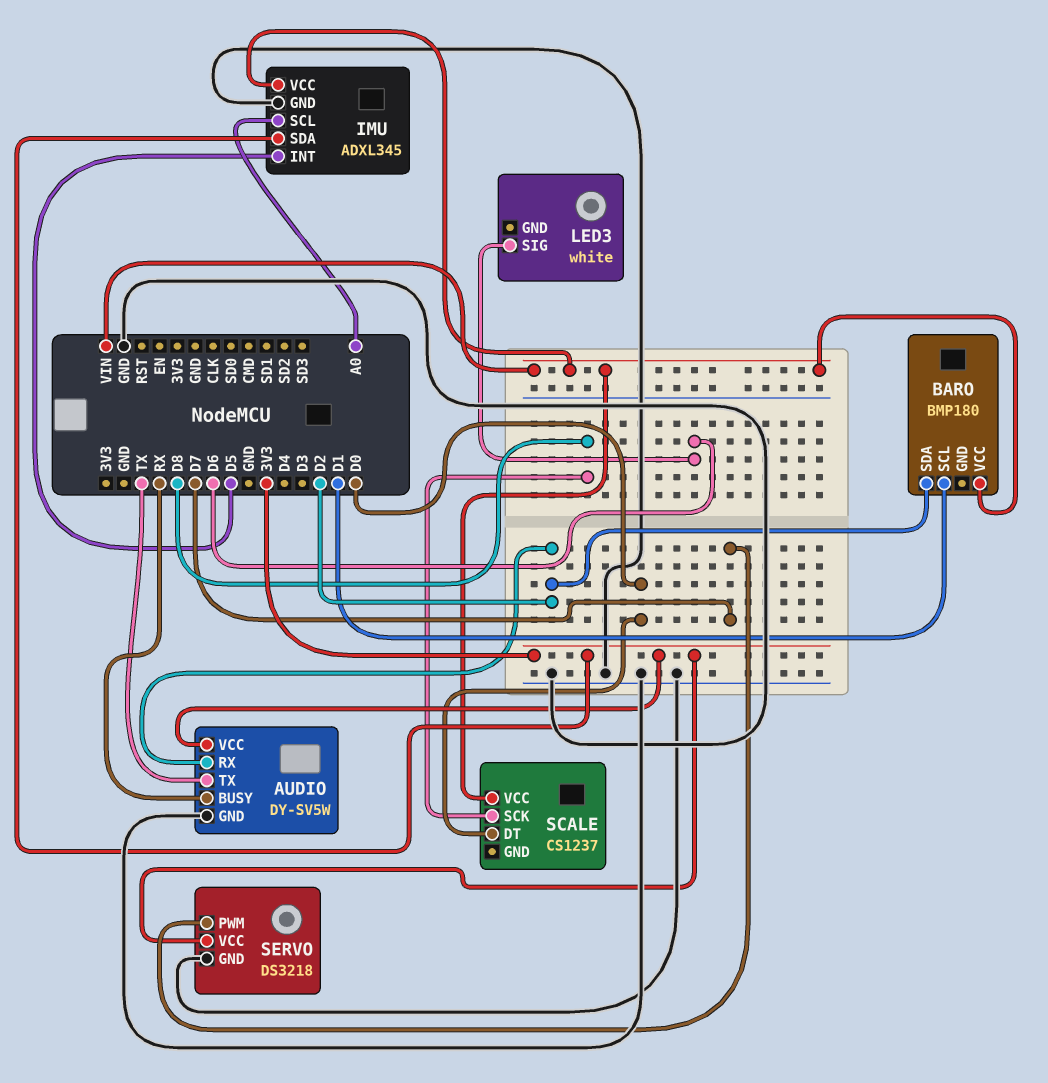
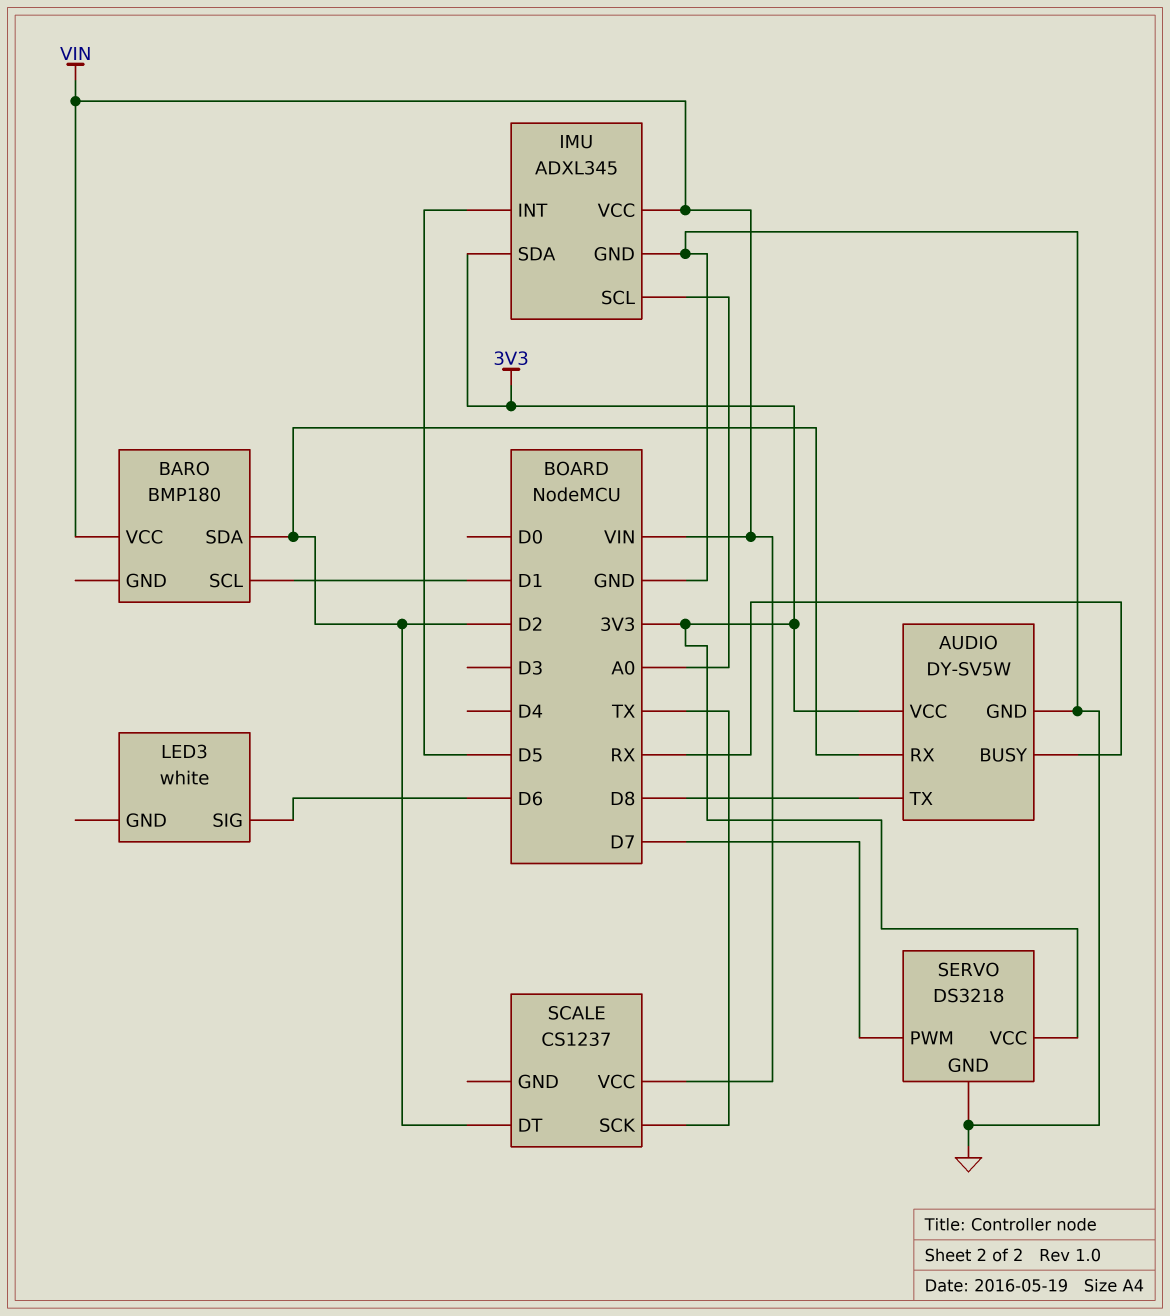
AUDIO pin TX: TX -> D8
SCALE pin DT: D0 -> D2
SCALE pin SCK: D8 -> TX

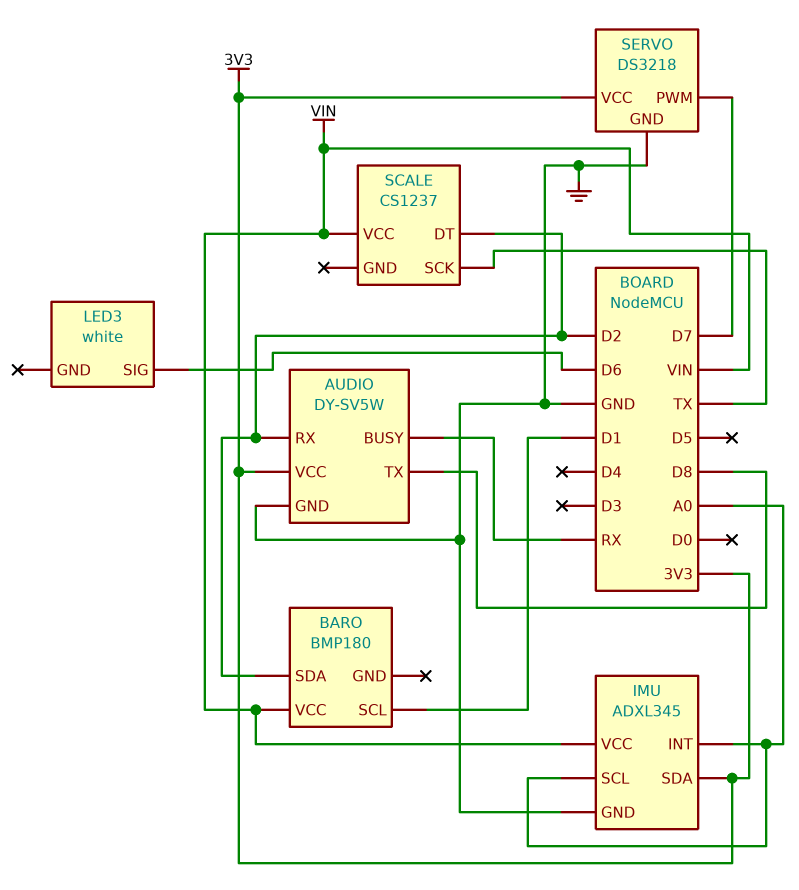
IMU pin INT: D5 -> A0

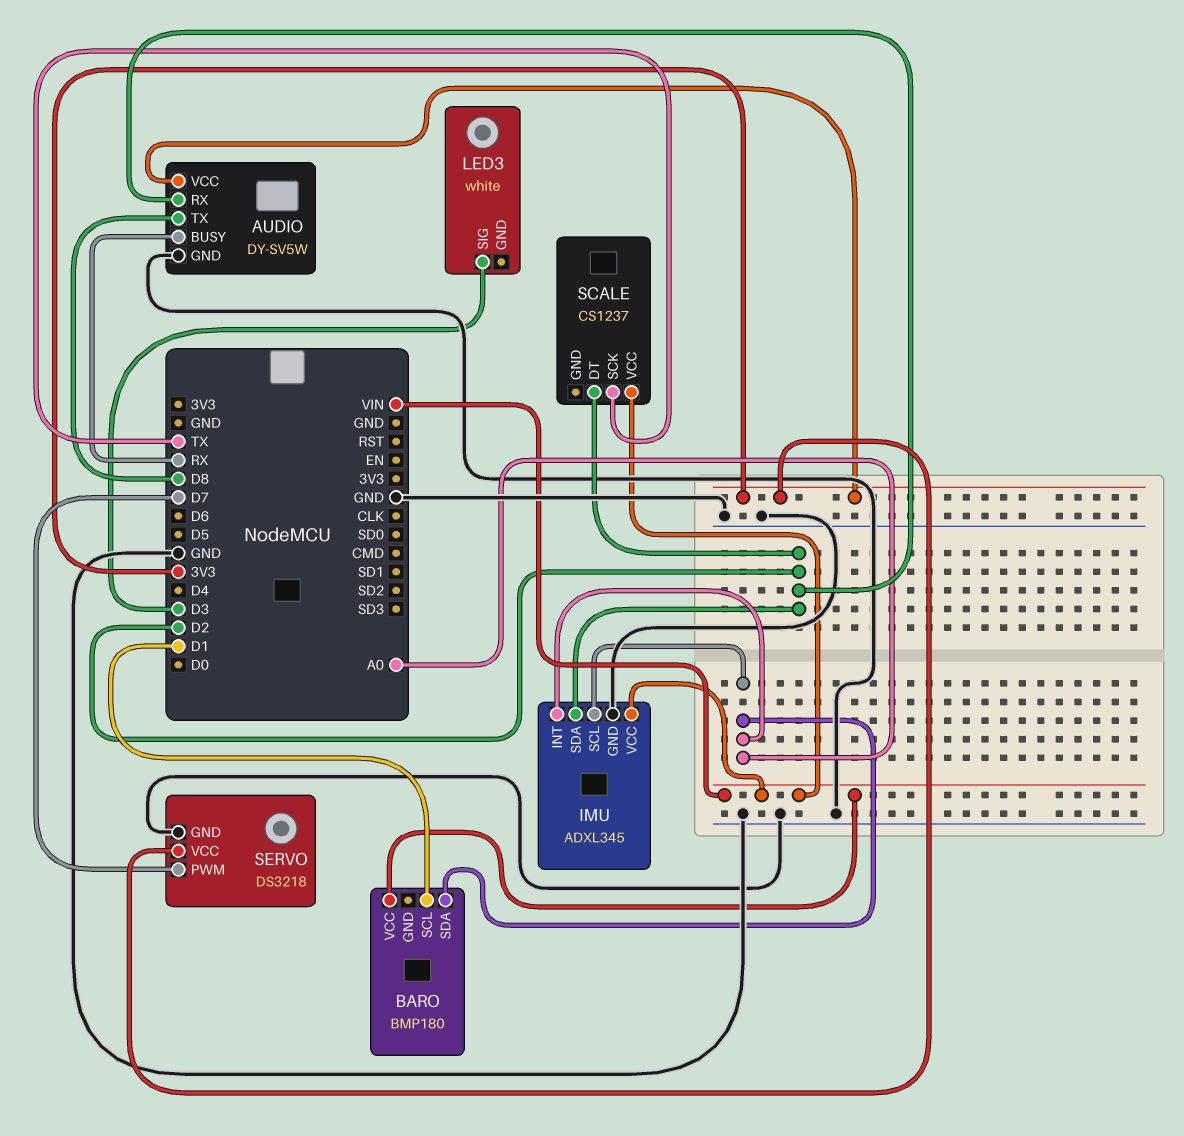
BARO pin SDA: D2 -> A0
IMU pin SDA: 3V3 -> D2
LED3 pin SIG: D6 -> D3

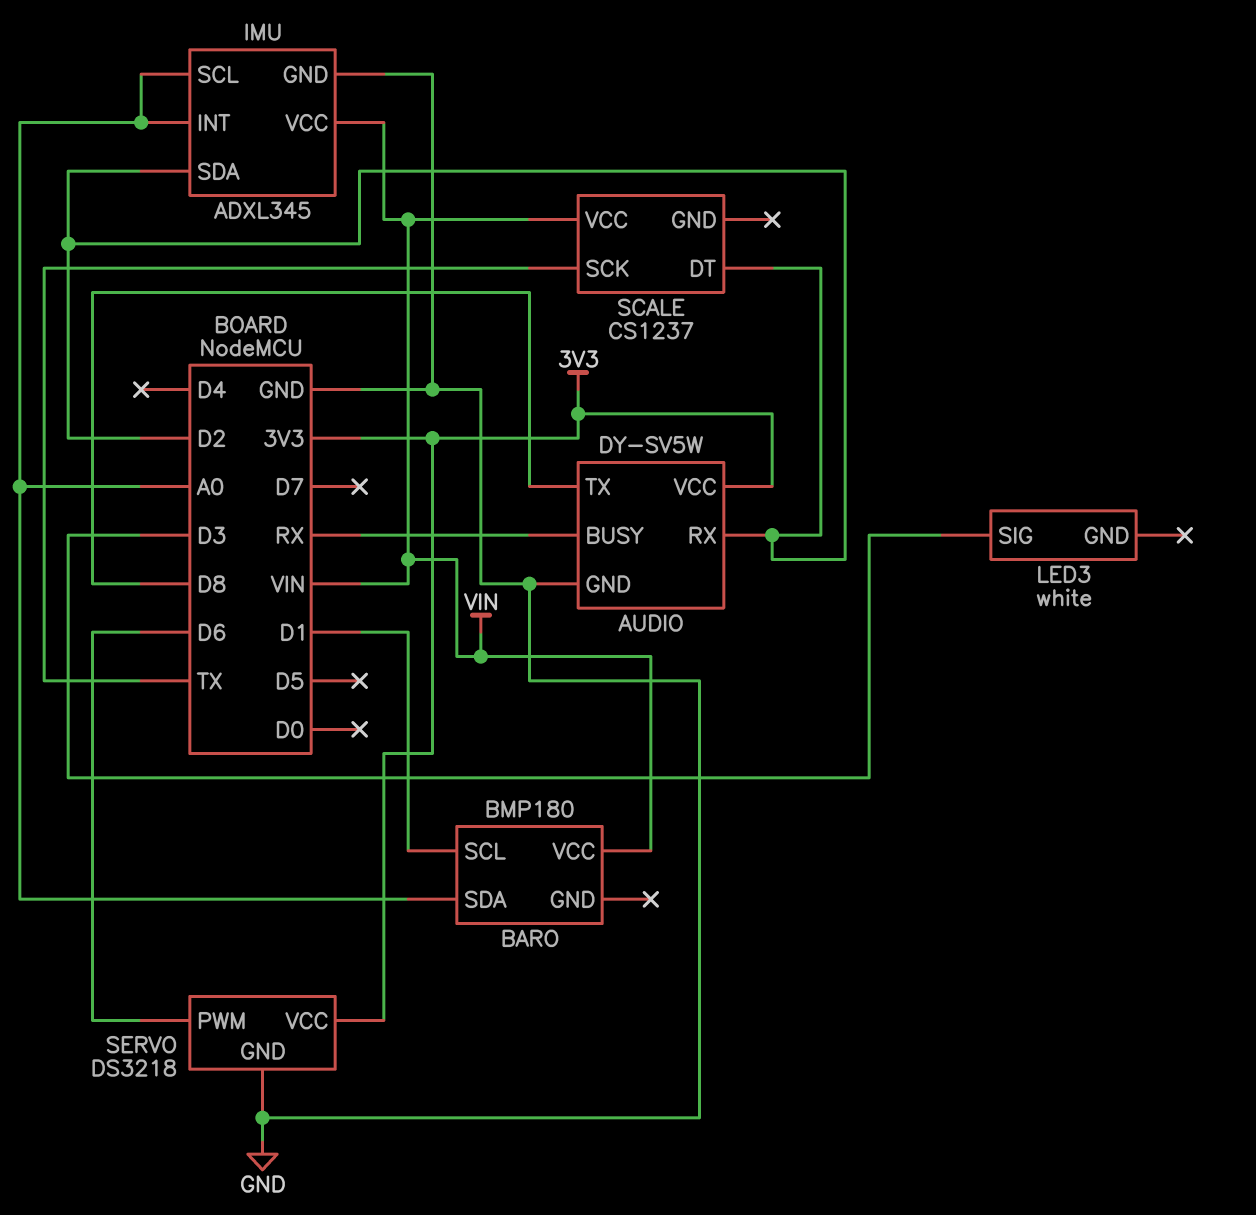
SERVO pin PWM: D7 -> D6

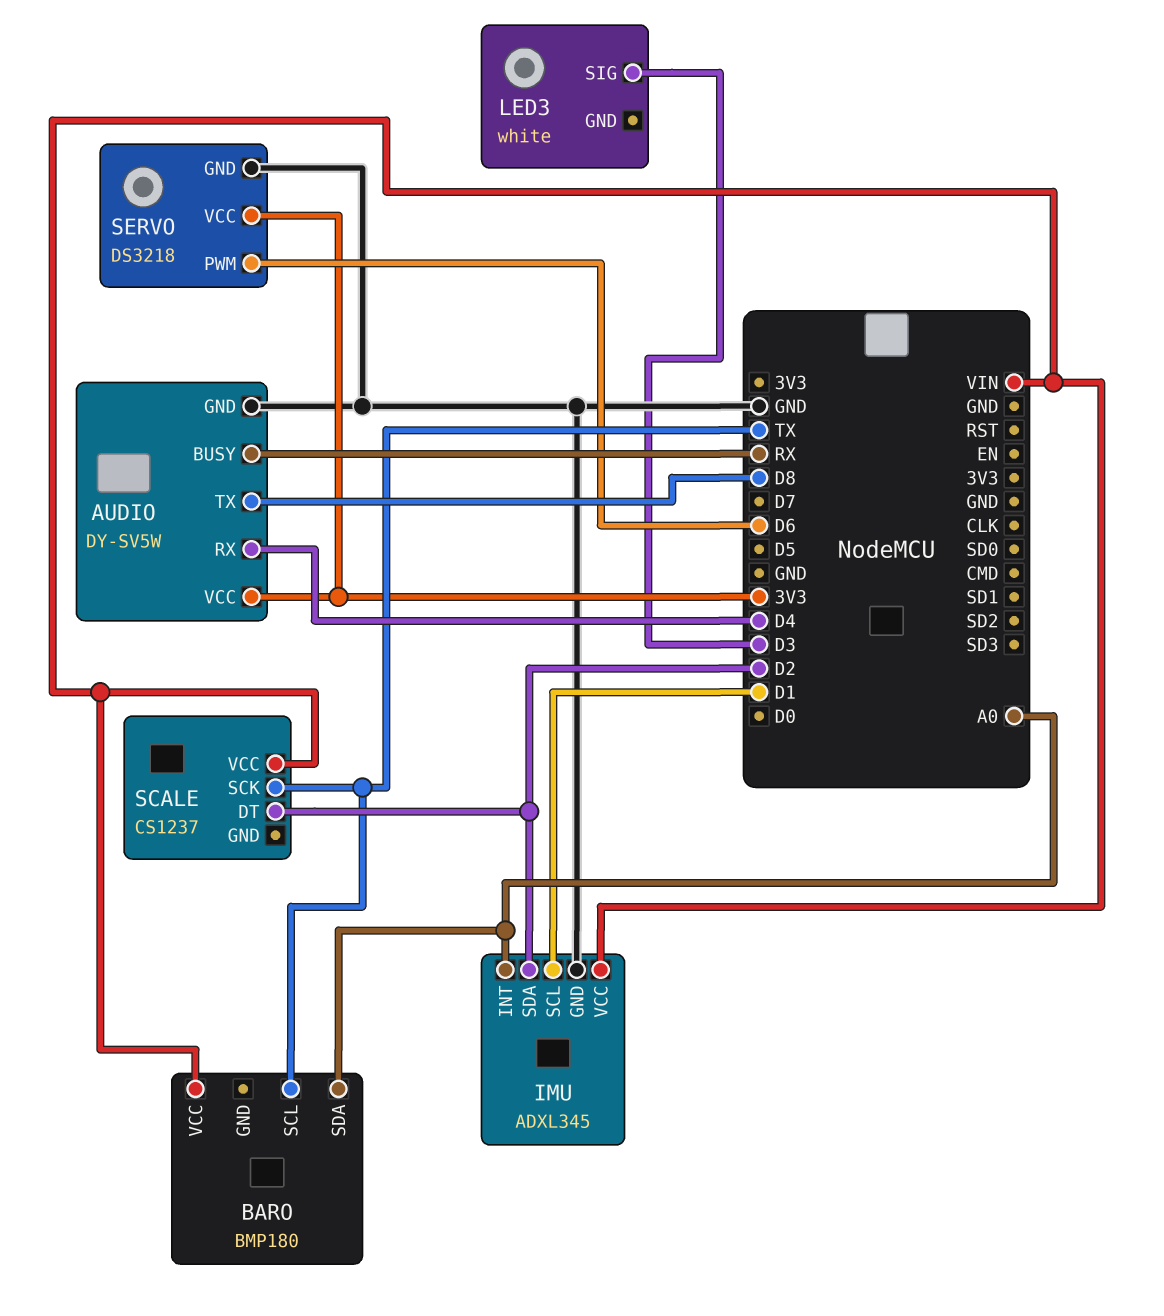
AUDIO pin RX: D2 -> D4
BARO pin SCL: D1 -> TX
IMU pin SCL: A0 -> D1

